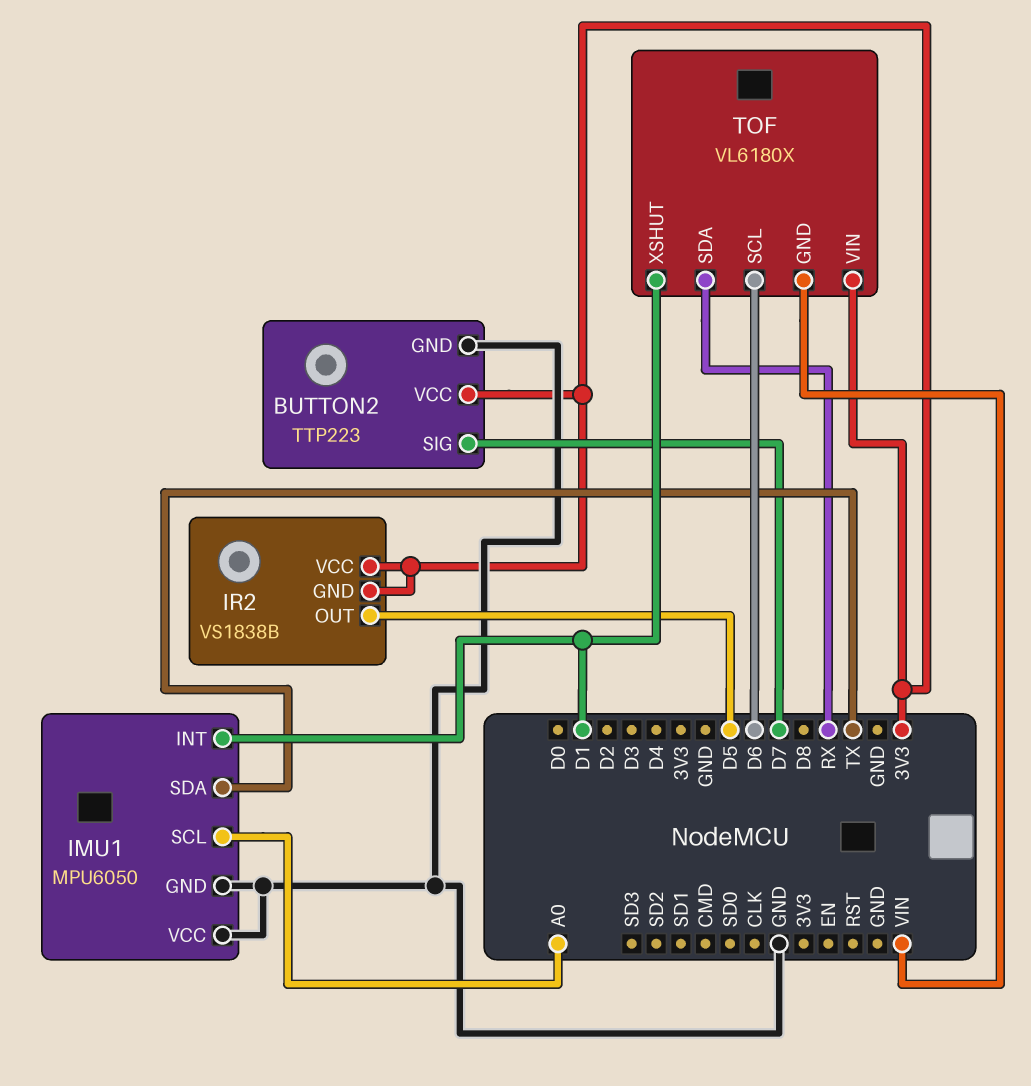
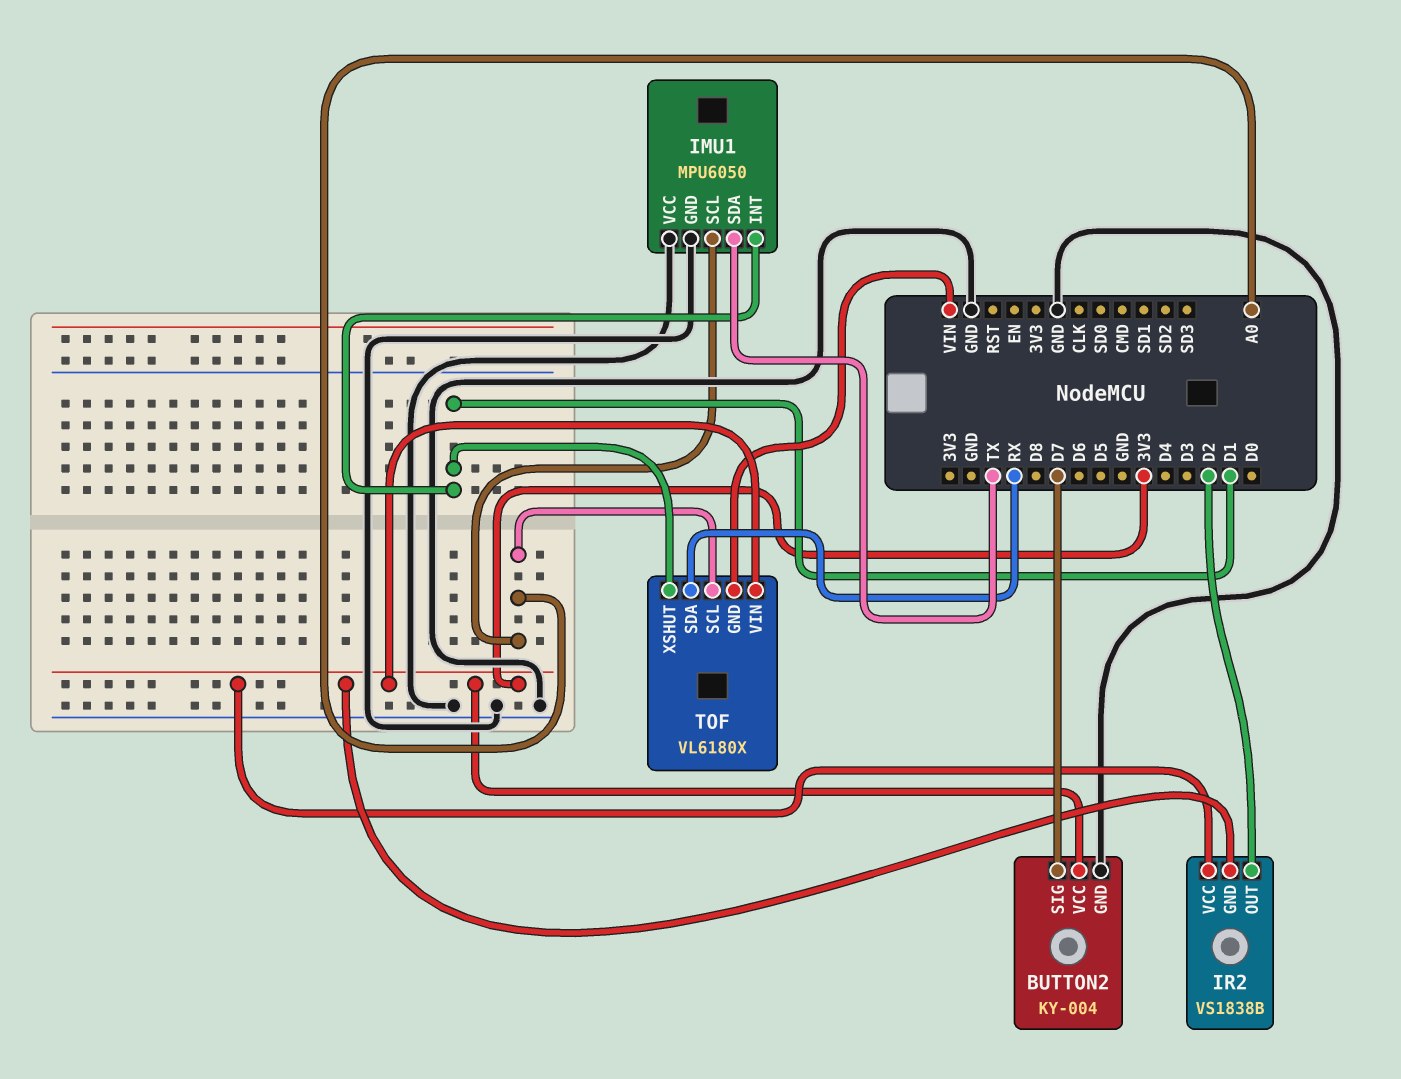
BUTTON2: TTP223 -> KY-004
IR2 pin OUT: D5 -> D2
TOF pin SCL: D6 -> A0

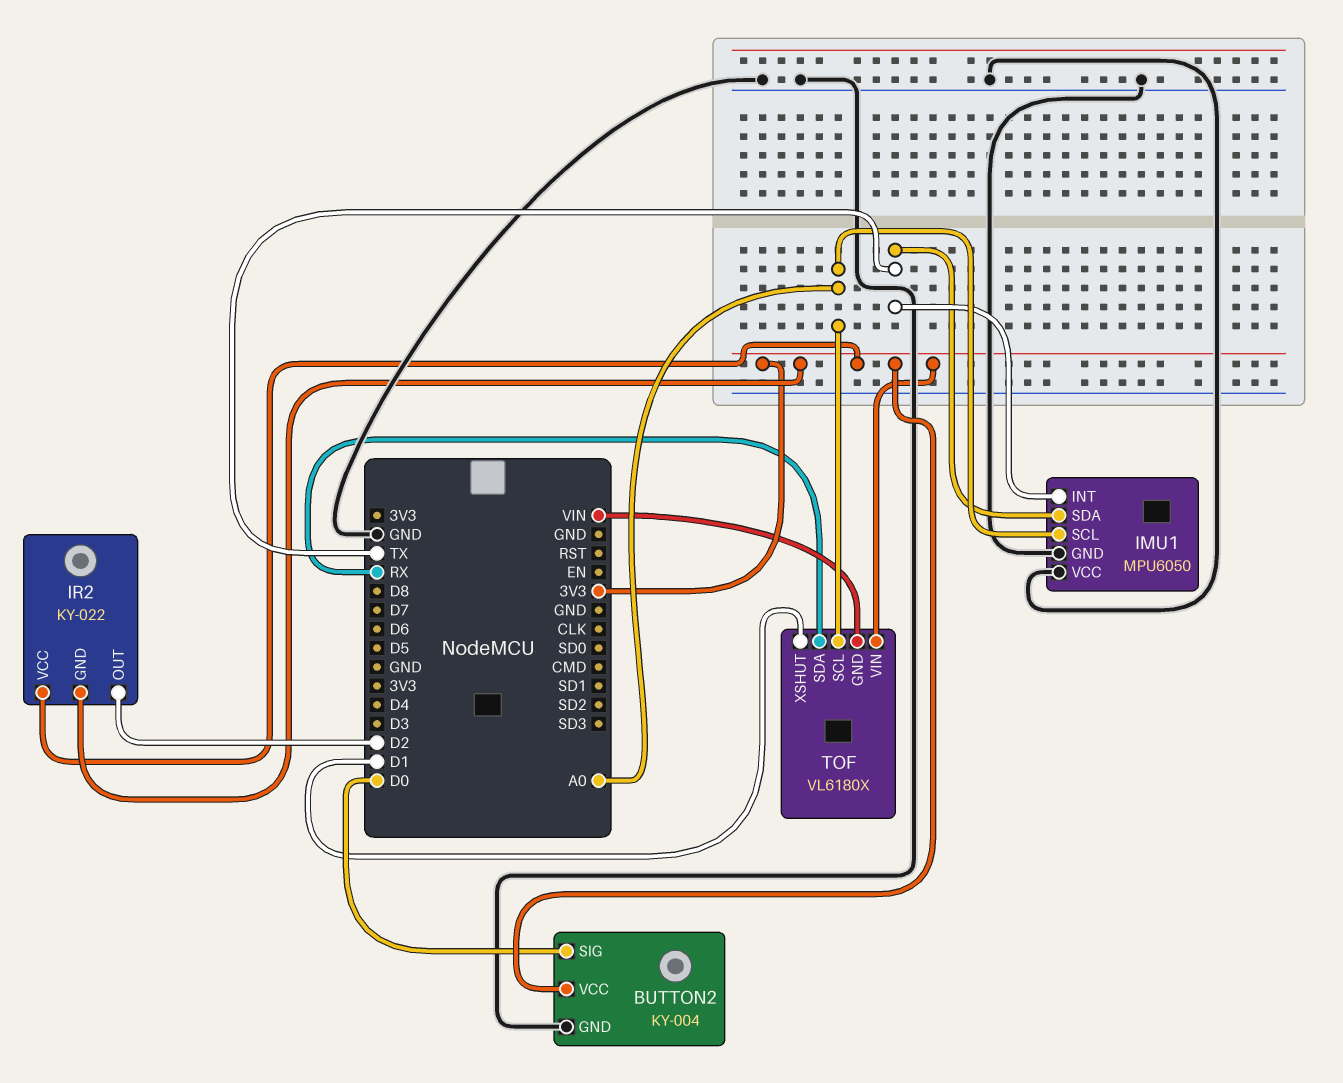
BUTTON2 pin SIG: D7 -> D0
IMU1 pin INT: D1 -> TX
IR2: VS1838B -> KY-022

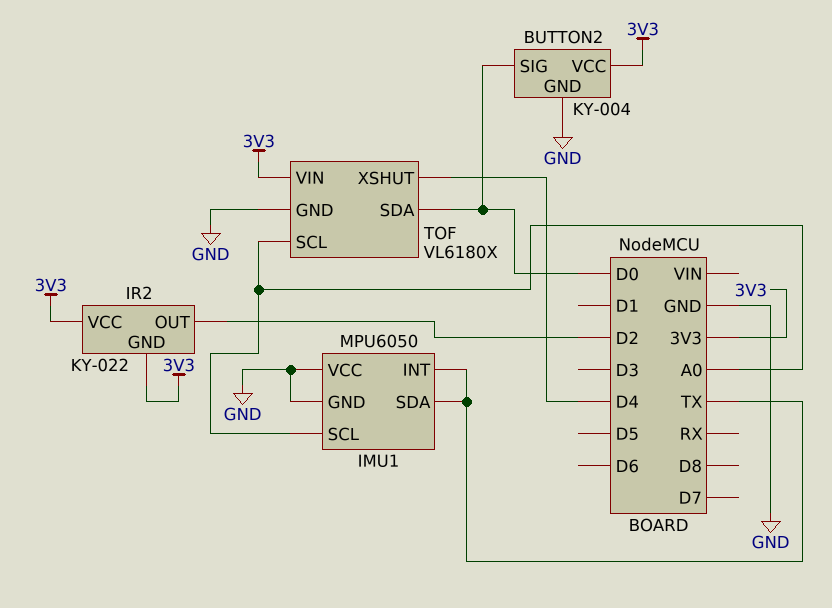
TOF pin GND: VIN -> GND
TOF pin SDA: RX -> D0
TOF pin XSHUT: D1 -> D4

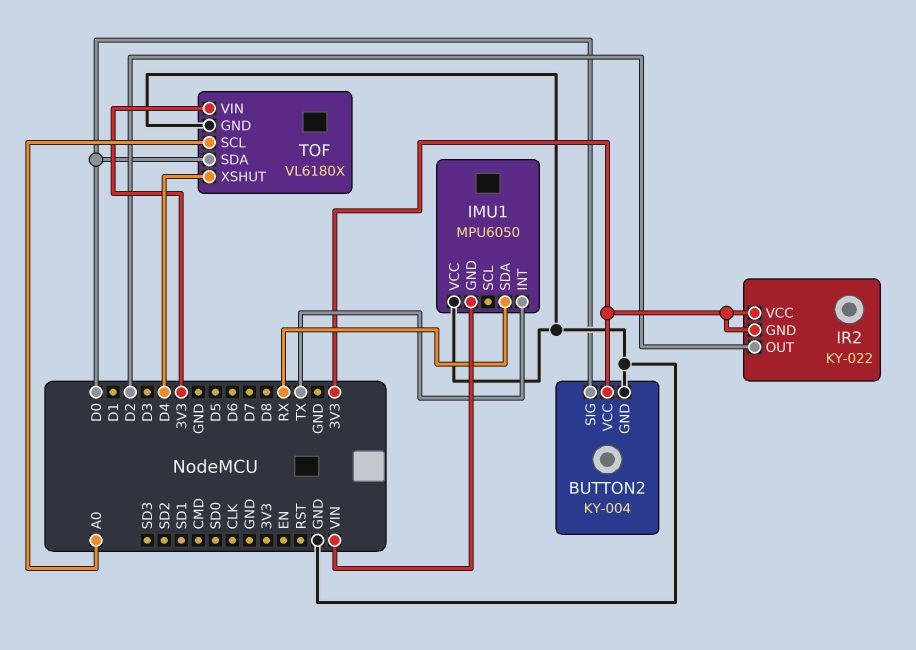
IMU1 pin GND: GND -> VIN
IMU1 pin SCL: A0 -> none
IMU1 pin SDA: TX -> RX

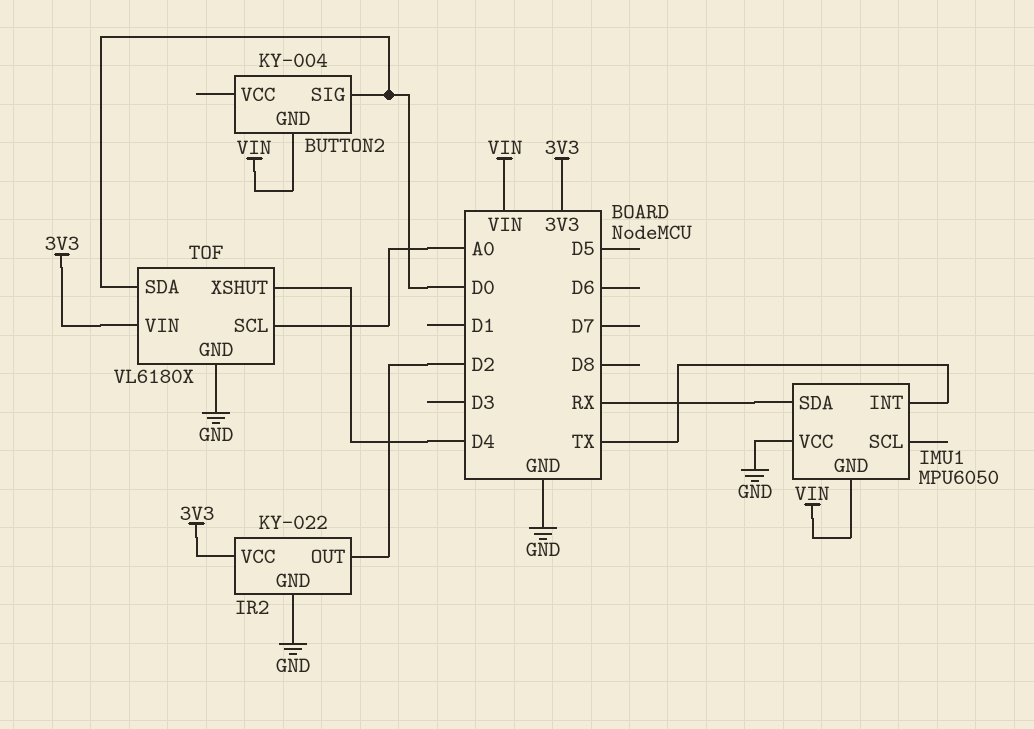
BUTTON2 pin GND: GND -> VIN
BUTTON2 pin VCC: 3V3 -> none
IR2 pin GND: 3V3 -> GND

